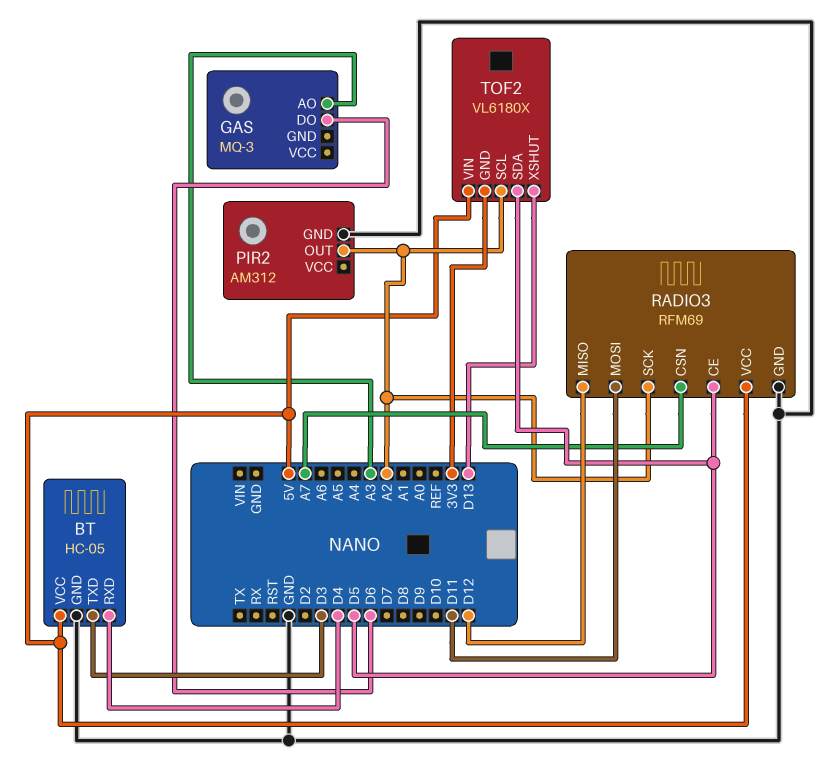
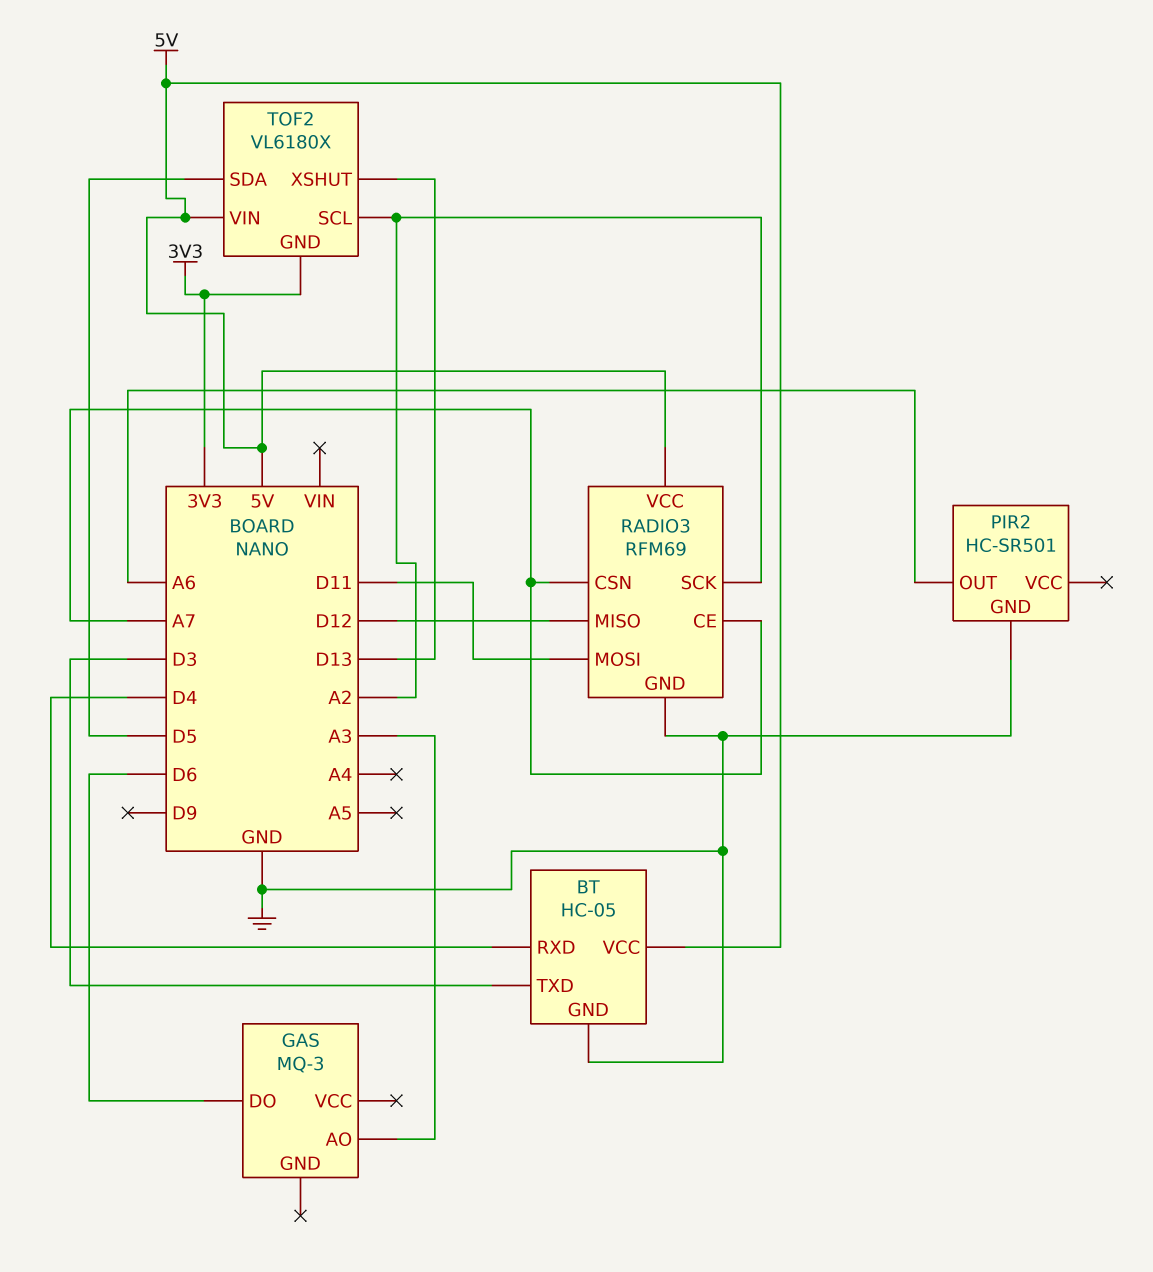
PIR2: AM312 -> HC-SR501
PIR2 pin OUT: A2 -> A6
RADIO3 pin CE: D5 -> A7

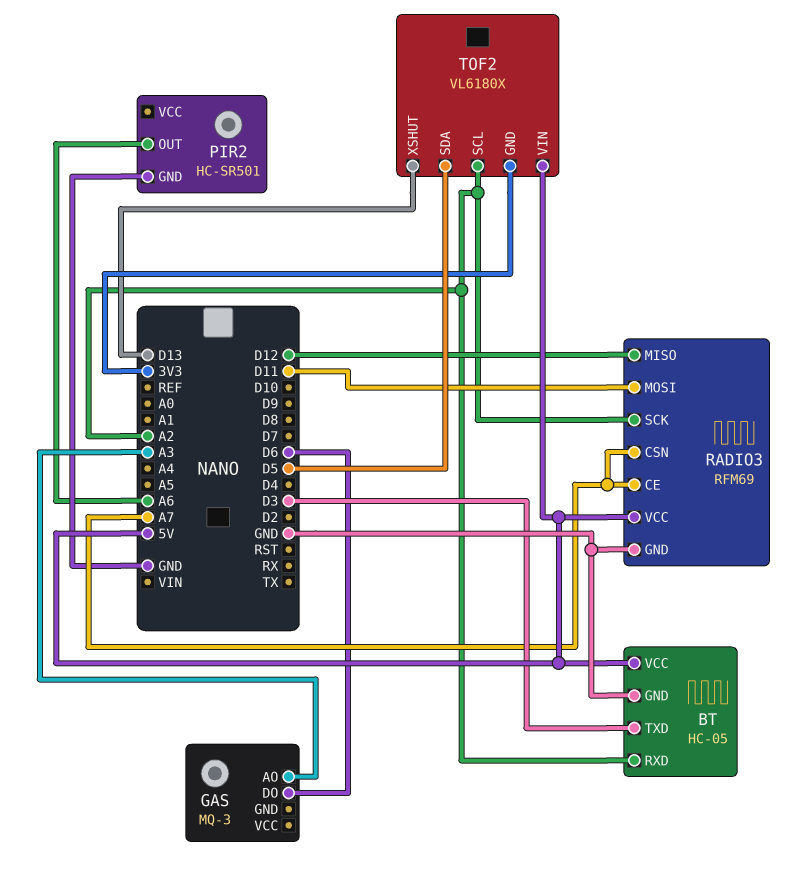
BT pin RXD: D4 -> A2

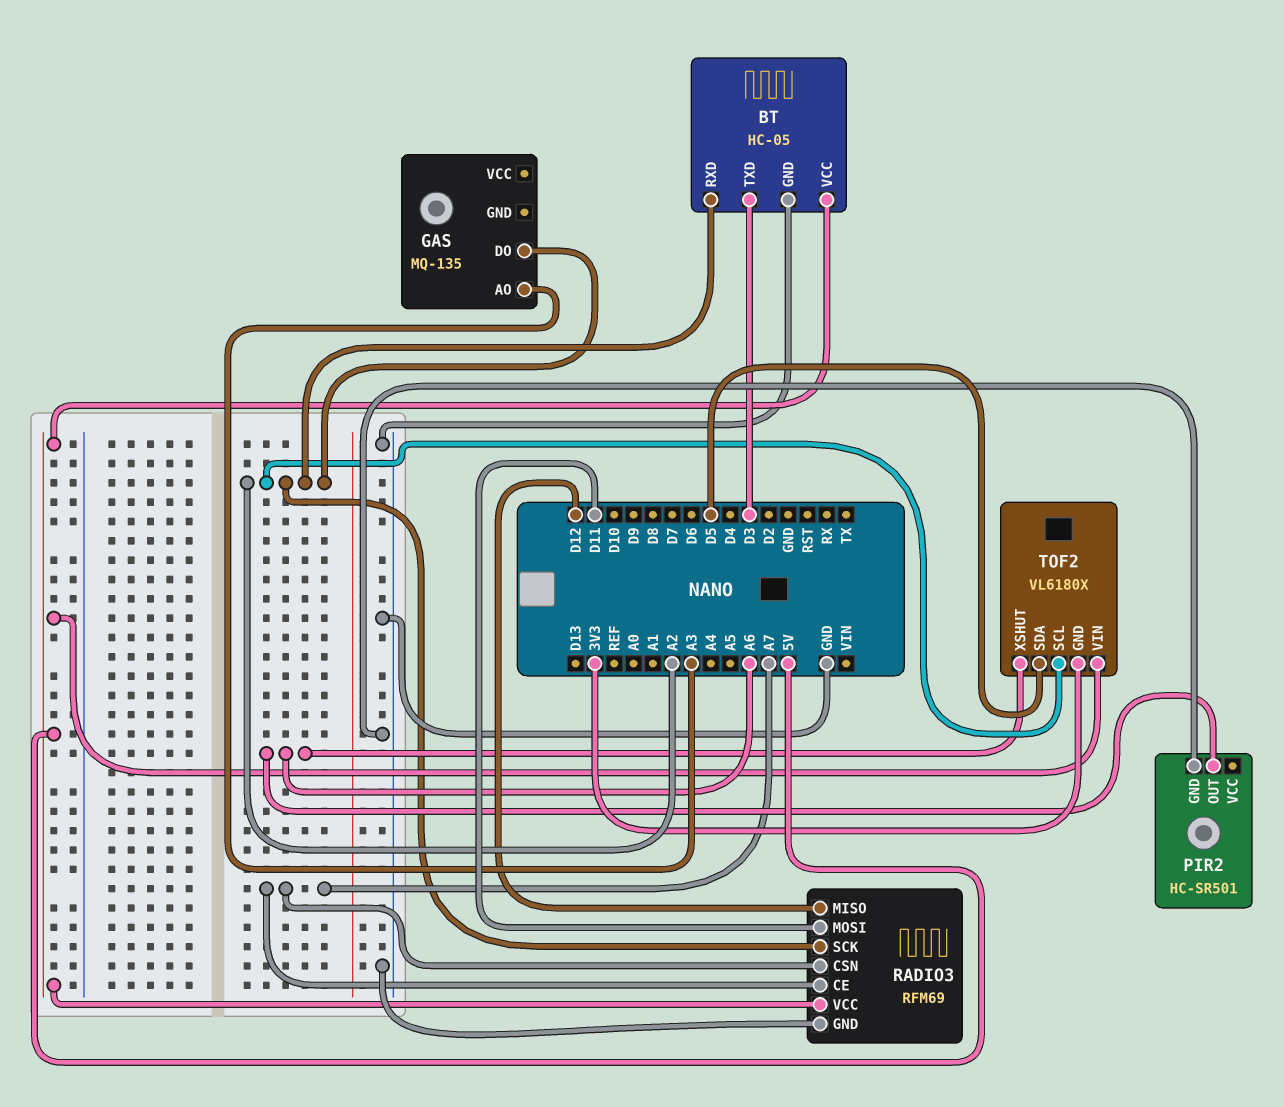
GAS: MQ-3 -> MQ-135
GAS pin DO: D6 -> A2
TOF2 pin XSHUT: D13 -> A6

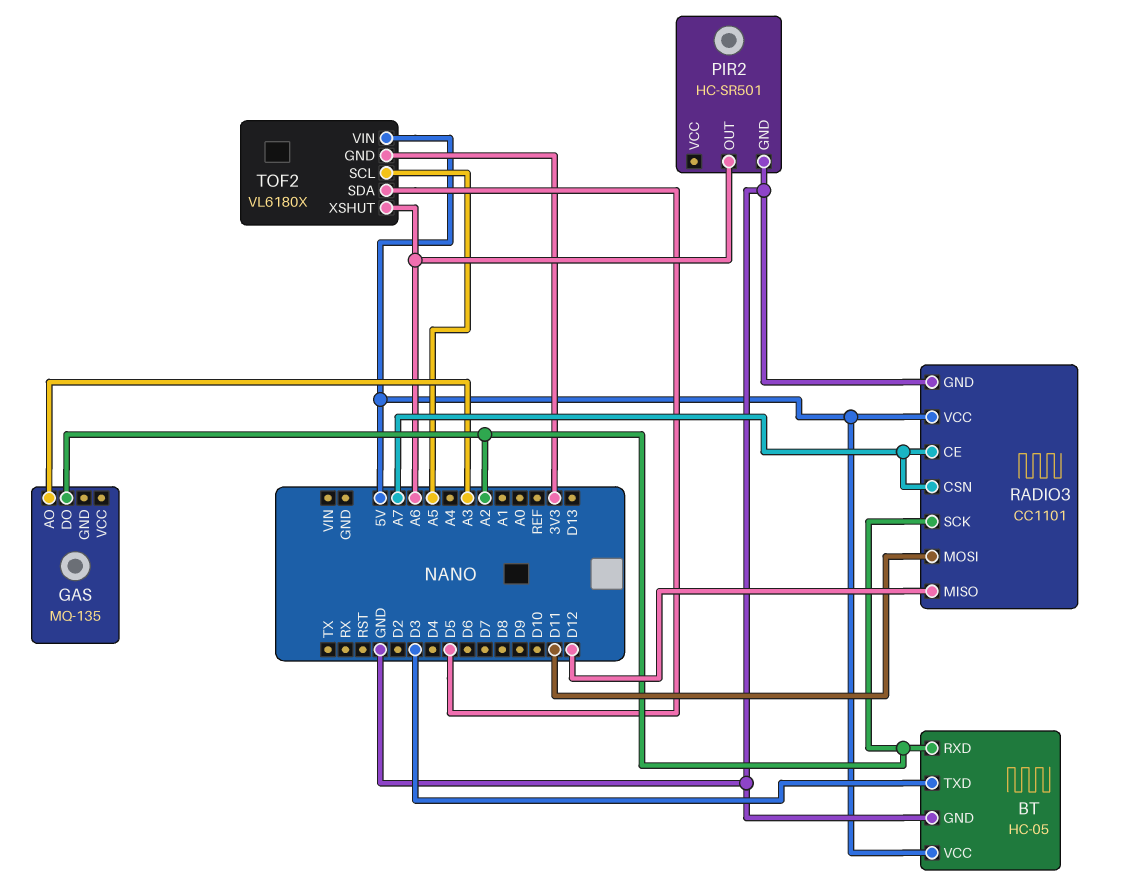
RADIO3: RFM69 -> CC1101
TOF2 pin SCL: A2 -> A5

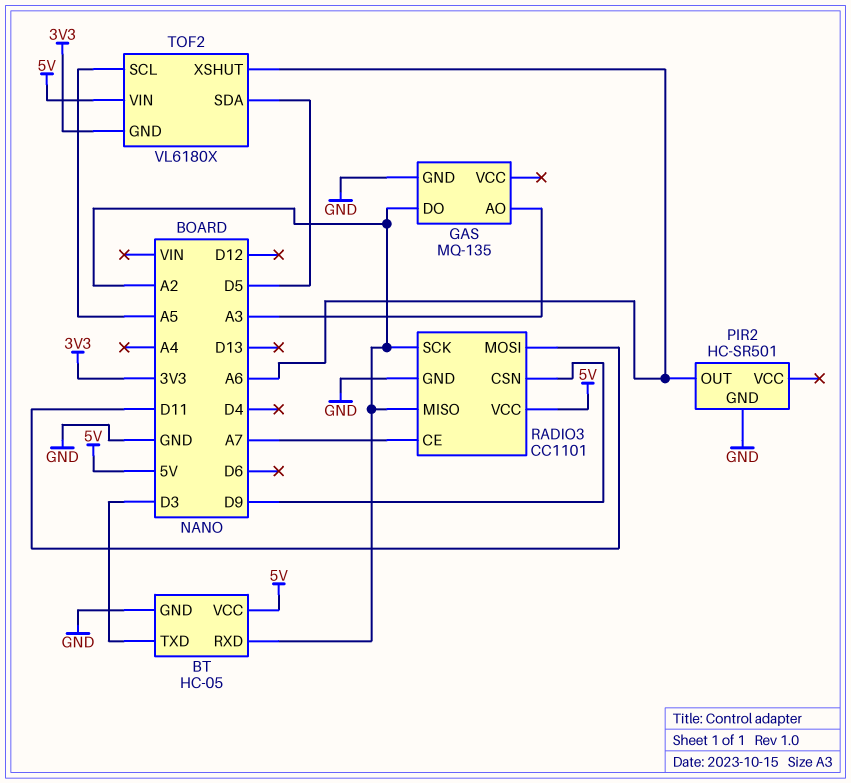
GAS pin GND: none -> GND
RADIO3 pin CSN: A7 -> D9
RADIO3 pin MISO: D12 -> A2

